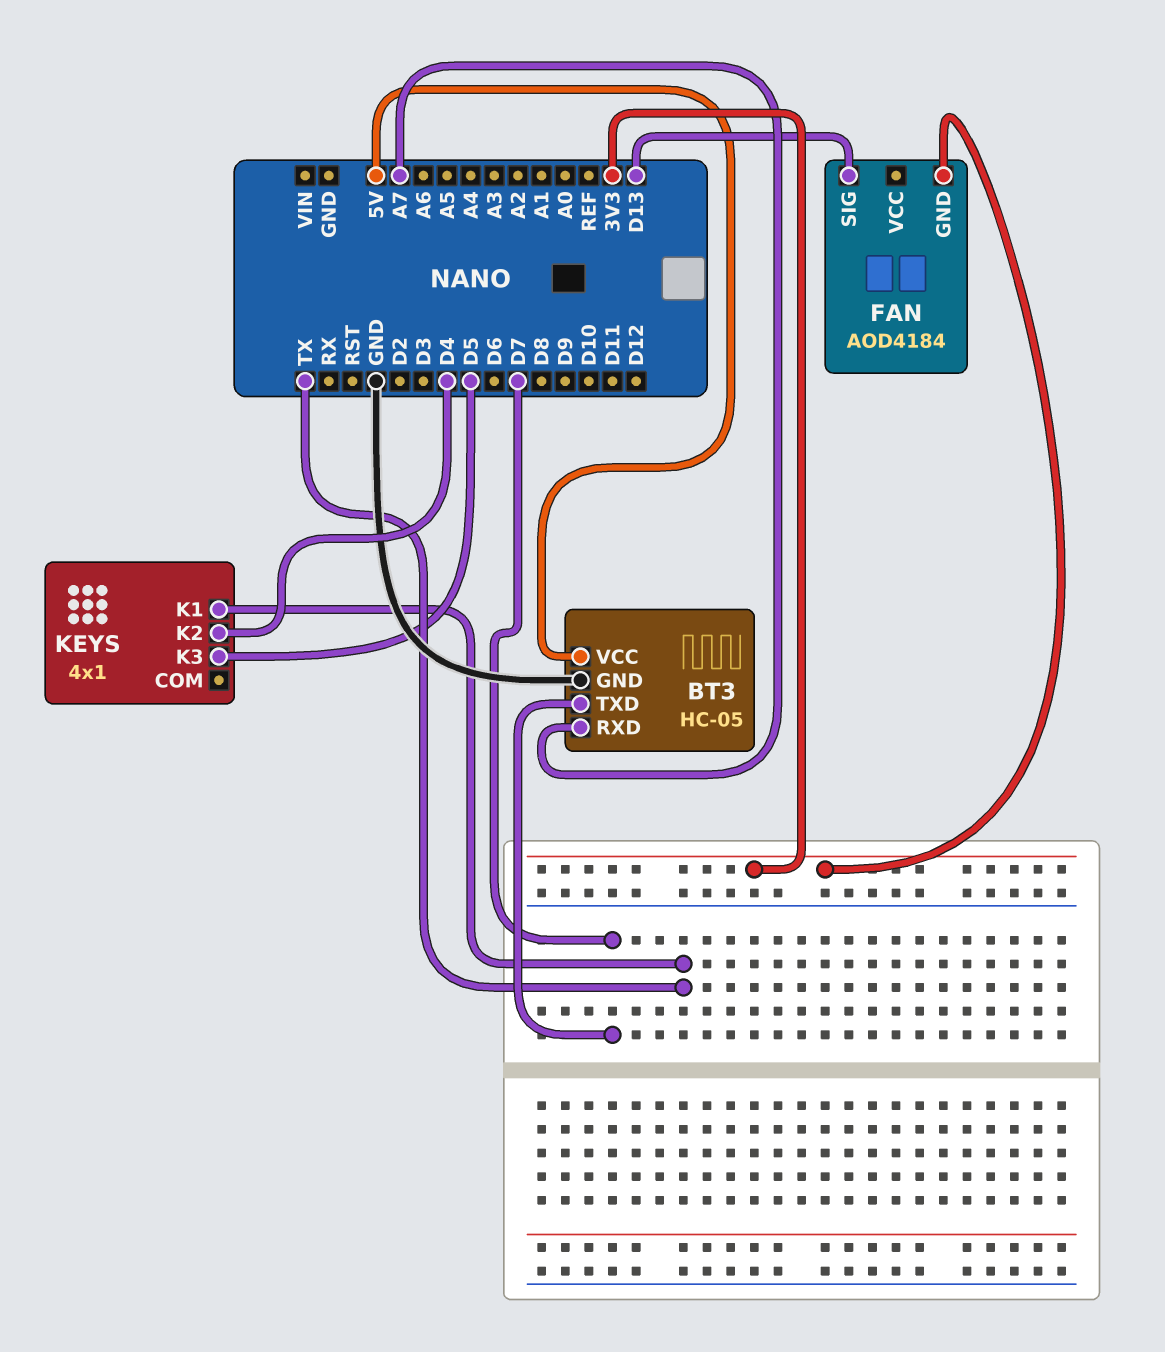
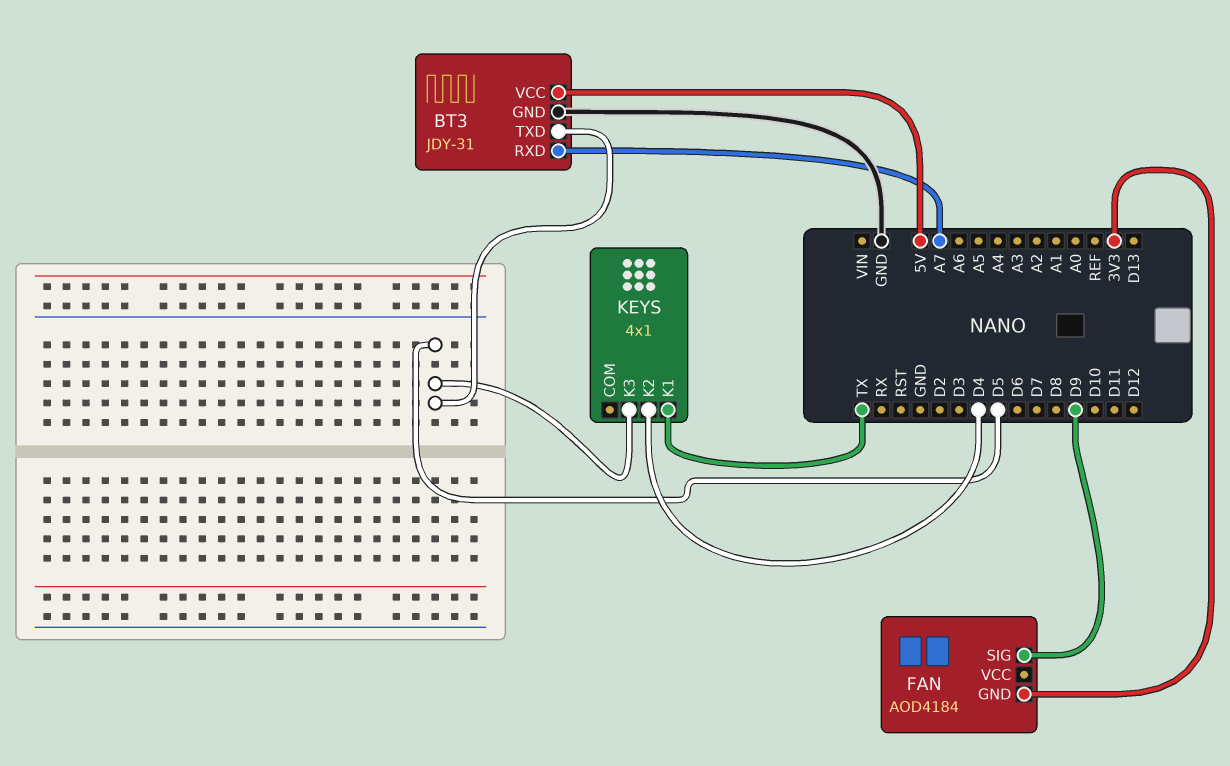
BT3: HC-05 -> JDY-31
BT3 pin TXD: D7 -> D5
FAN pin SIG: D13 -> D9

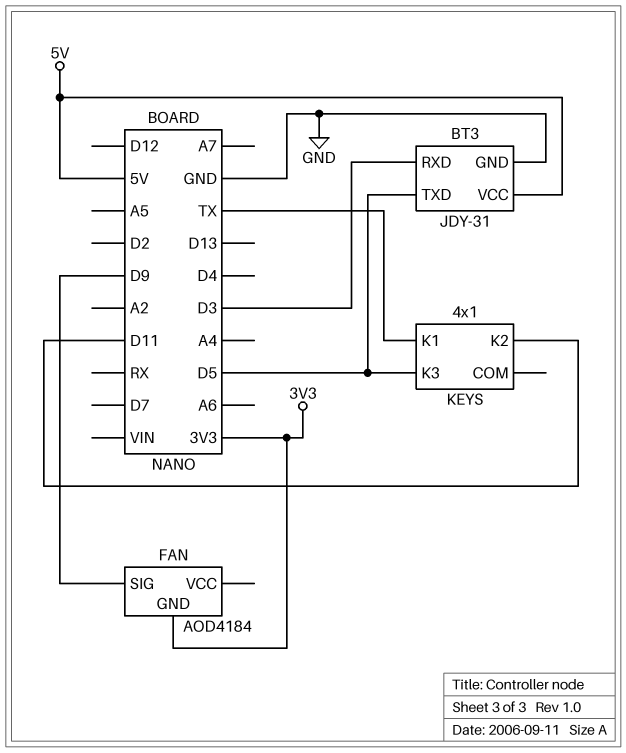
BT3 pin RXD: A7 -> D3
KEYS pin K2: D4 -> D11

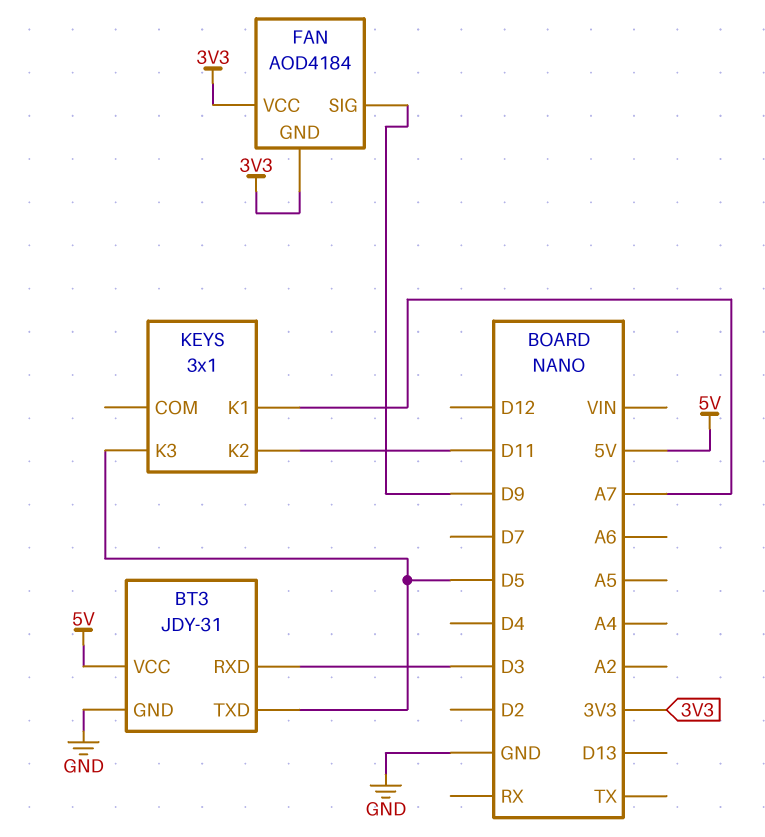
FAN pin VCC: none -> 3V3
KEYS: 4x1 -> 3x1
KEYS pin K1: TX -> A7

